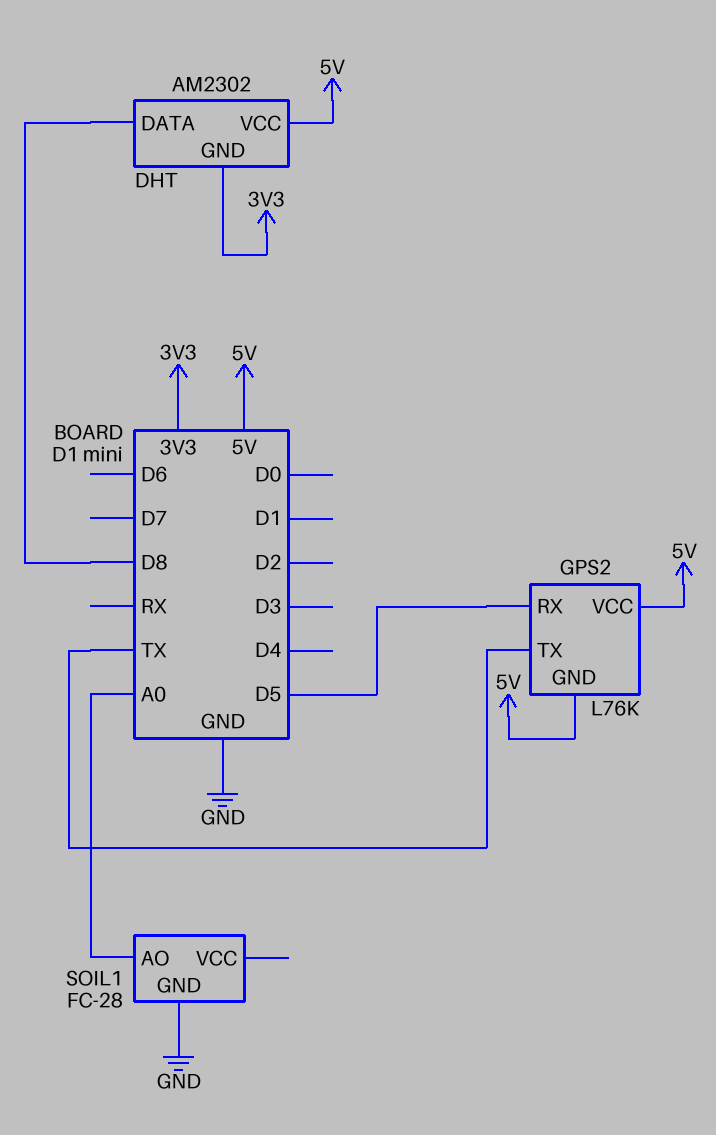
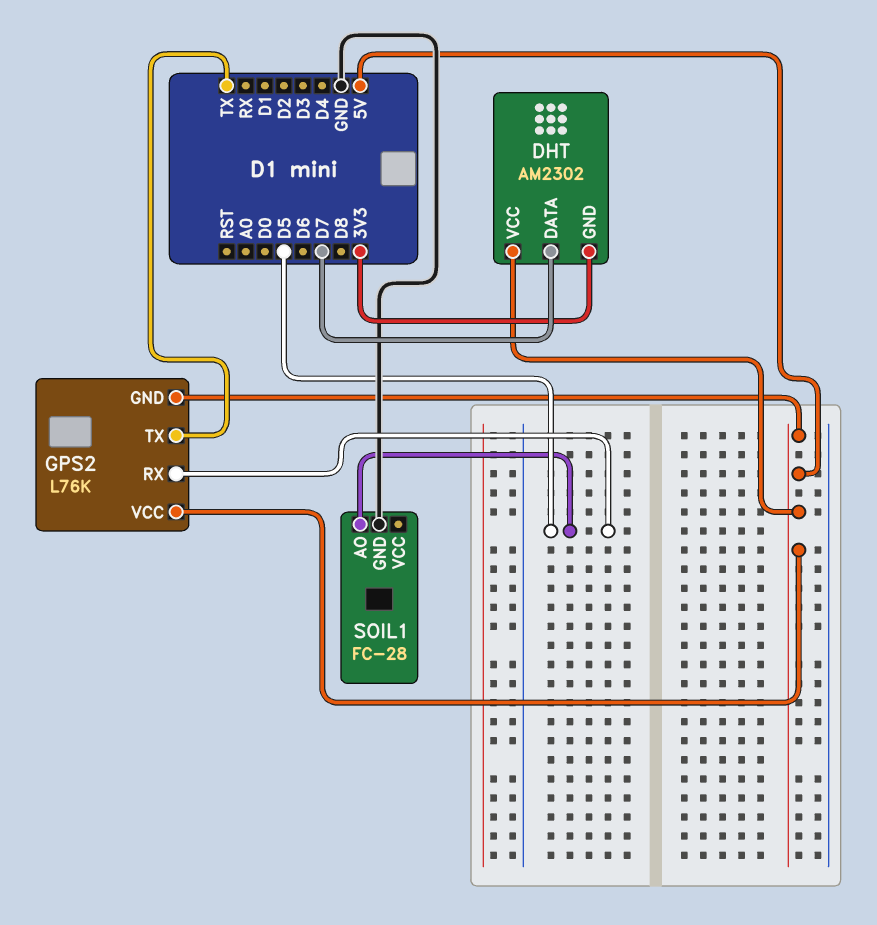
DHT pin DATA: D8 -> D7
SOIL1 pin AO: A0 -> D5

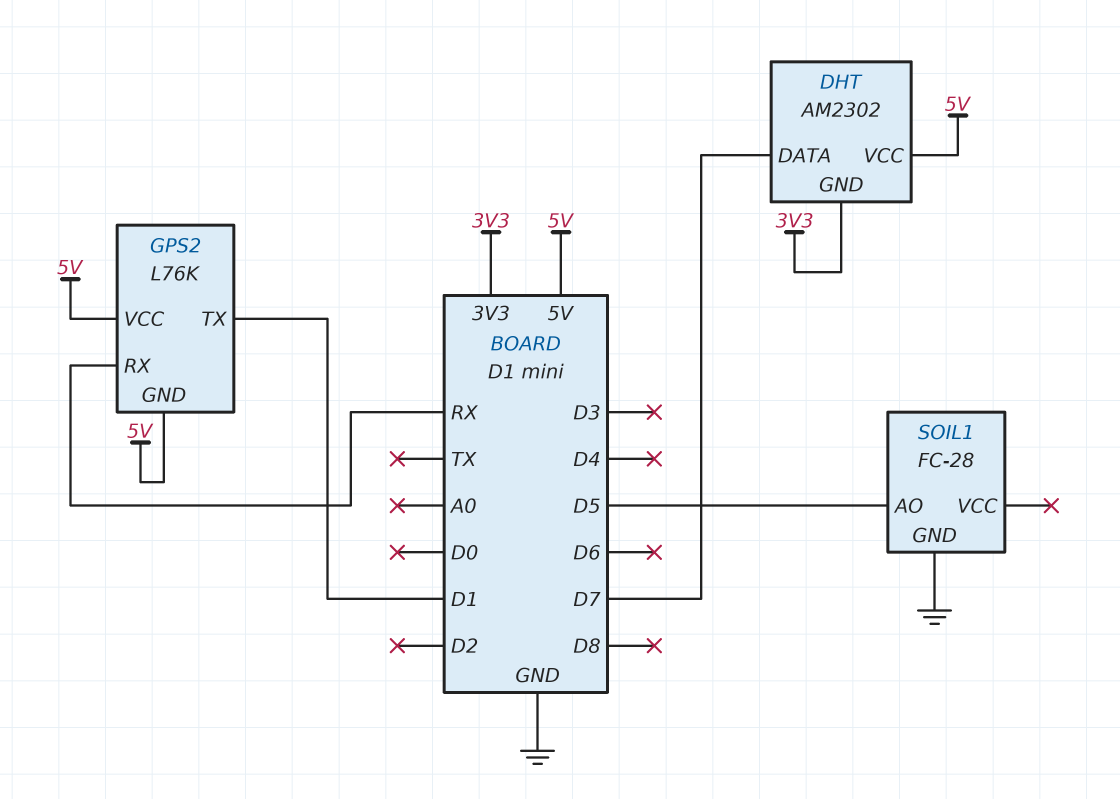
GPS2 pin RX: D5 -> RX
GPS2 pin TX: TX -> D1

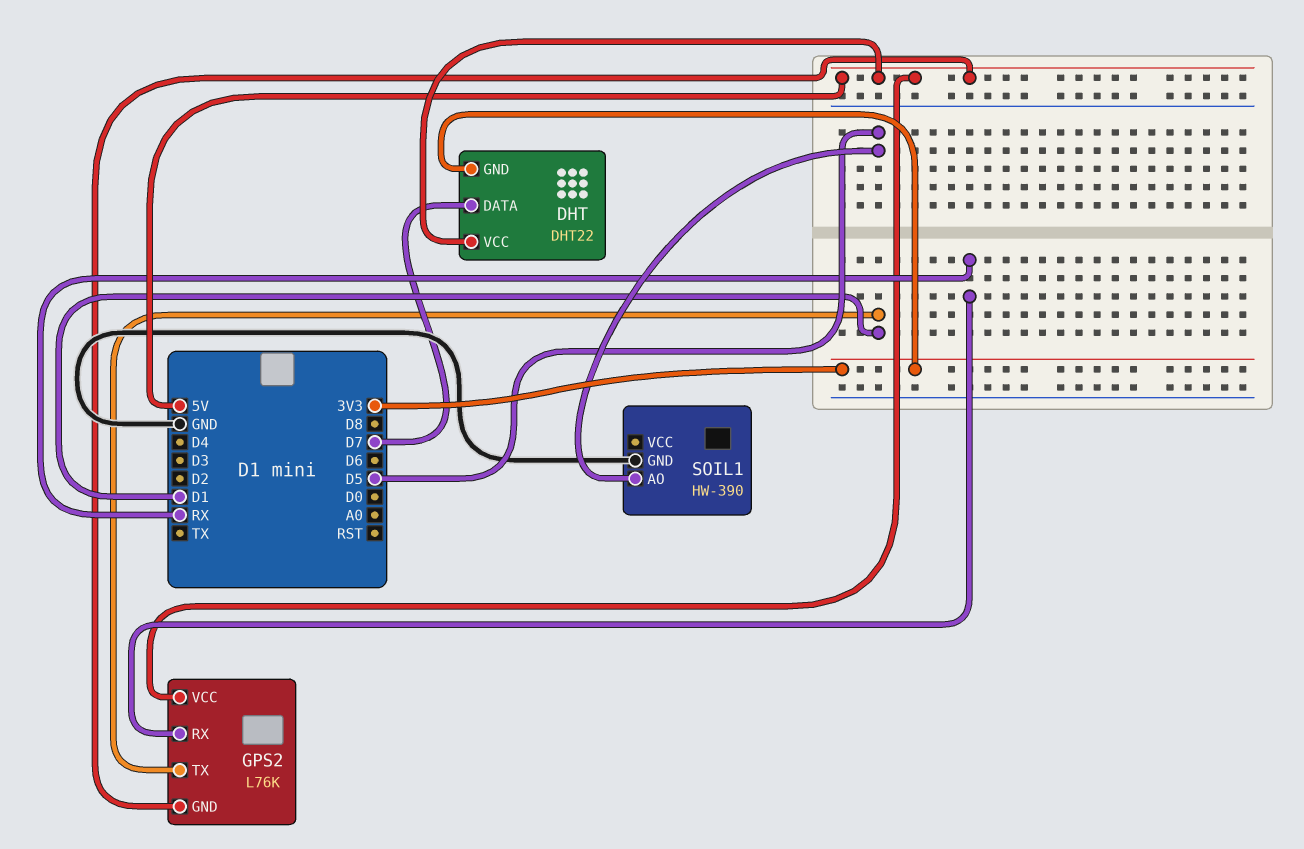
DHT: AM2302 -> DHT22
SOIL1: FC-28 -> HW-390

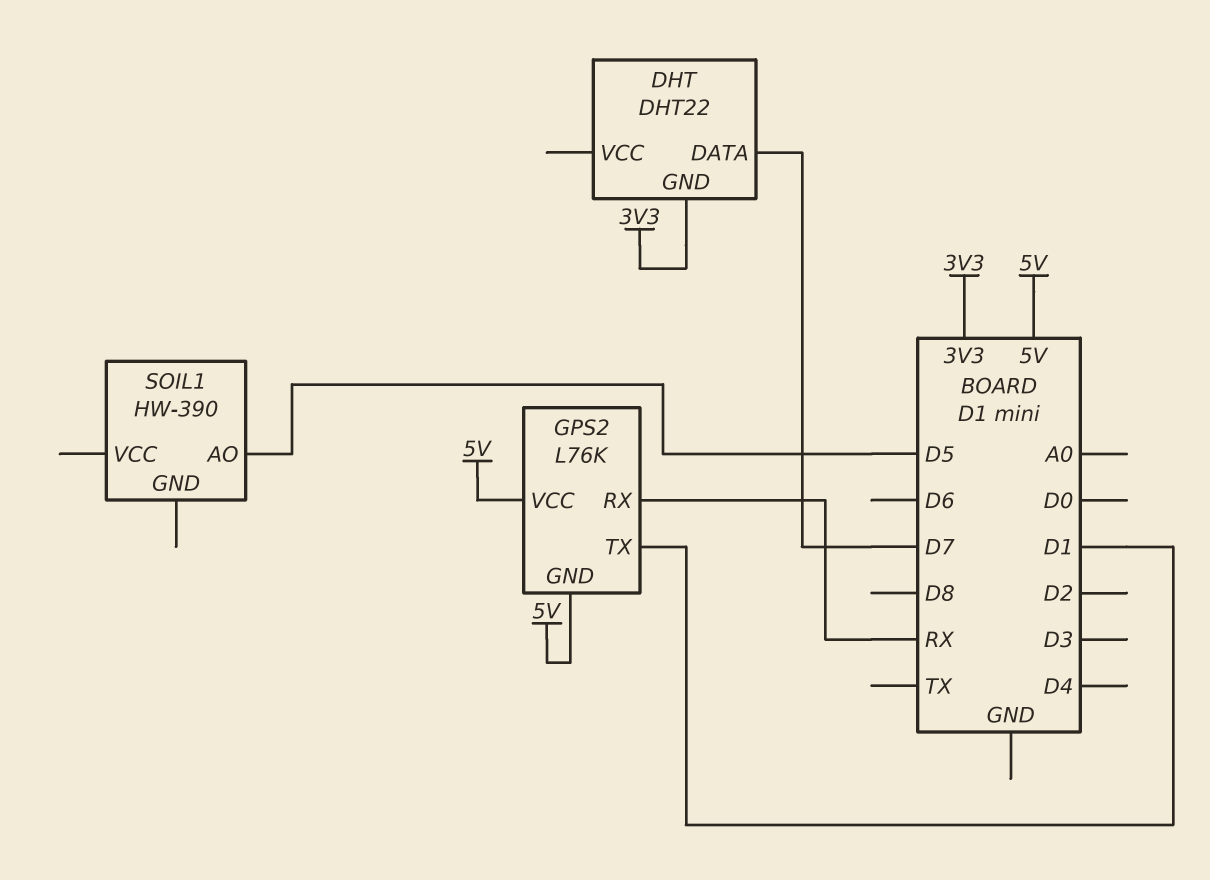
DHT pin VCC: 5V -> none
SOIL1 pin GND: GND -> none

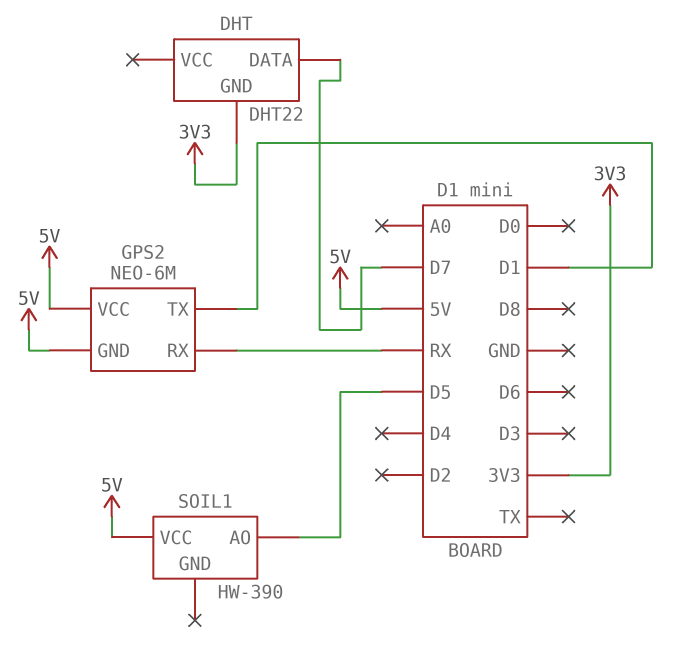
GPS2: L76K -> NEO-6M
SOIL1 pin VCC: none -> 5V

